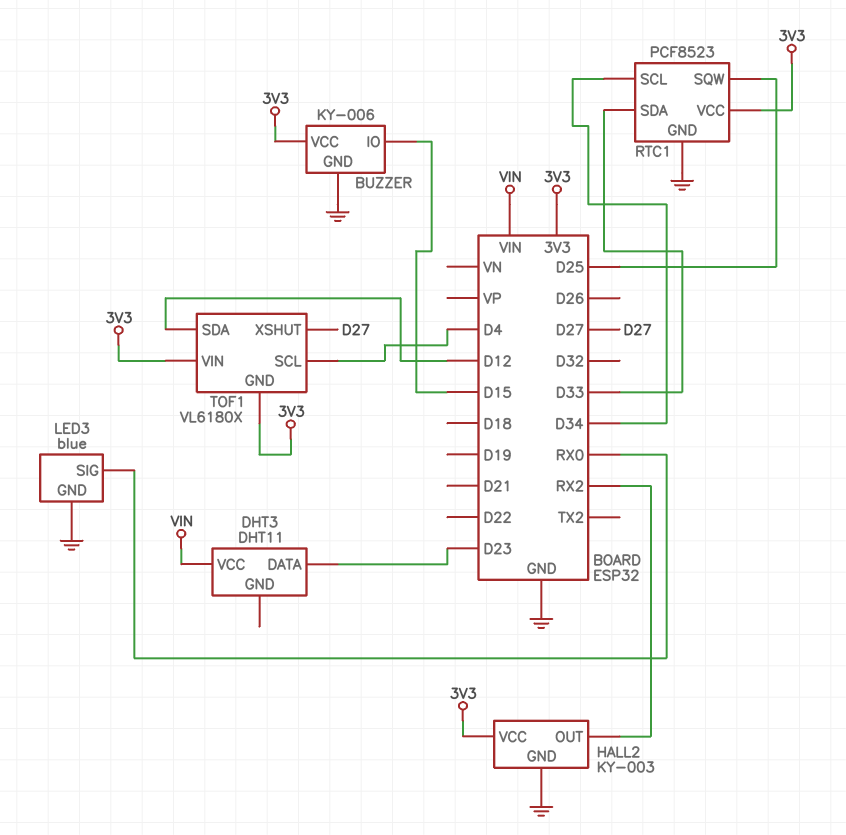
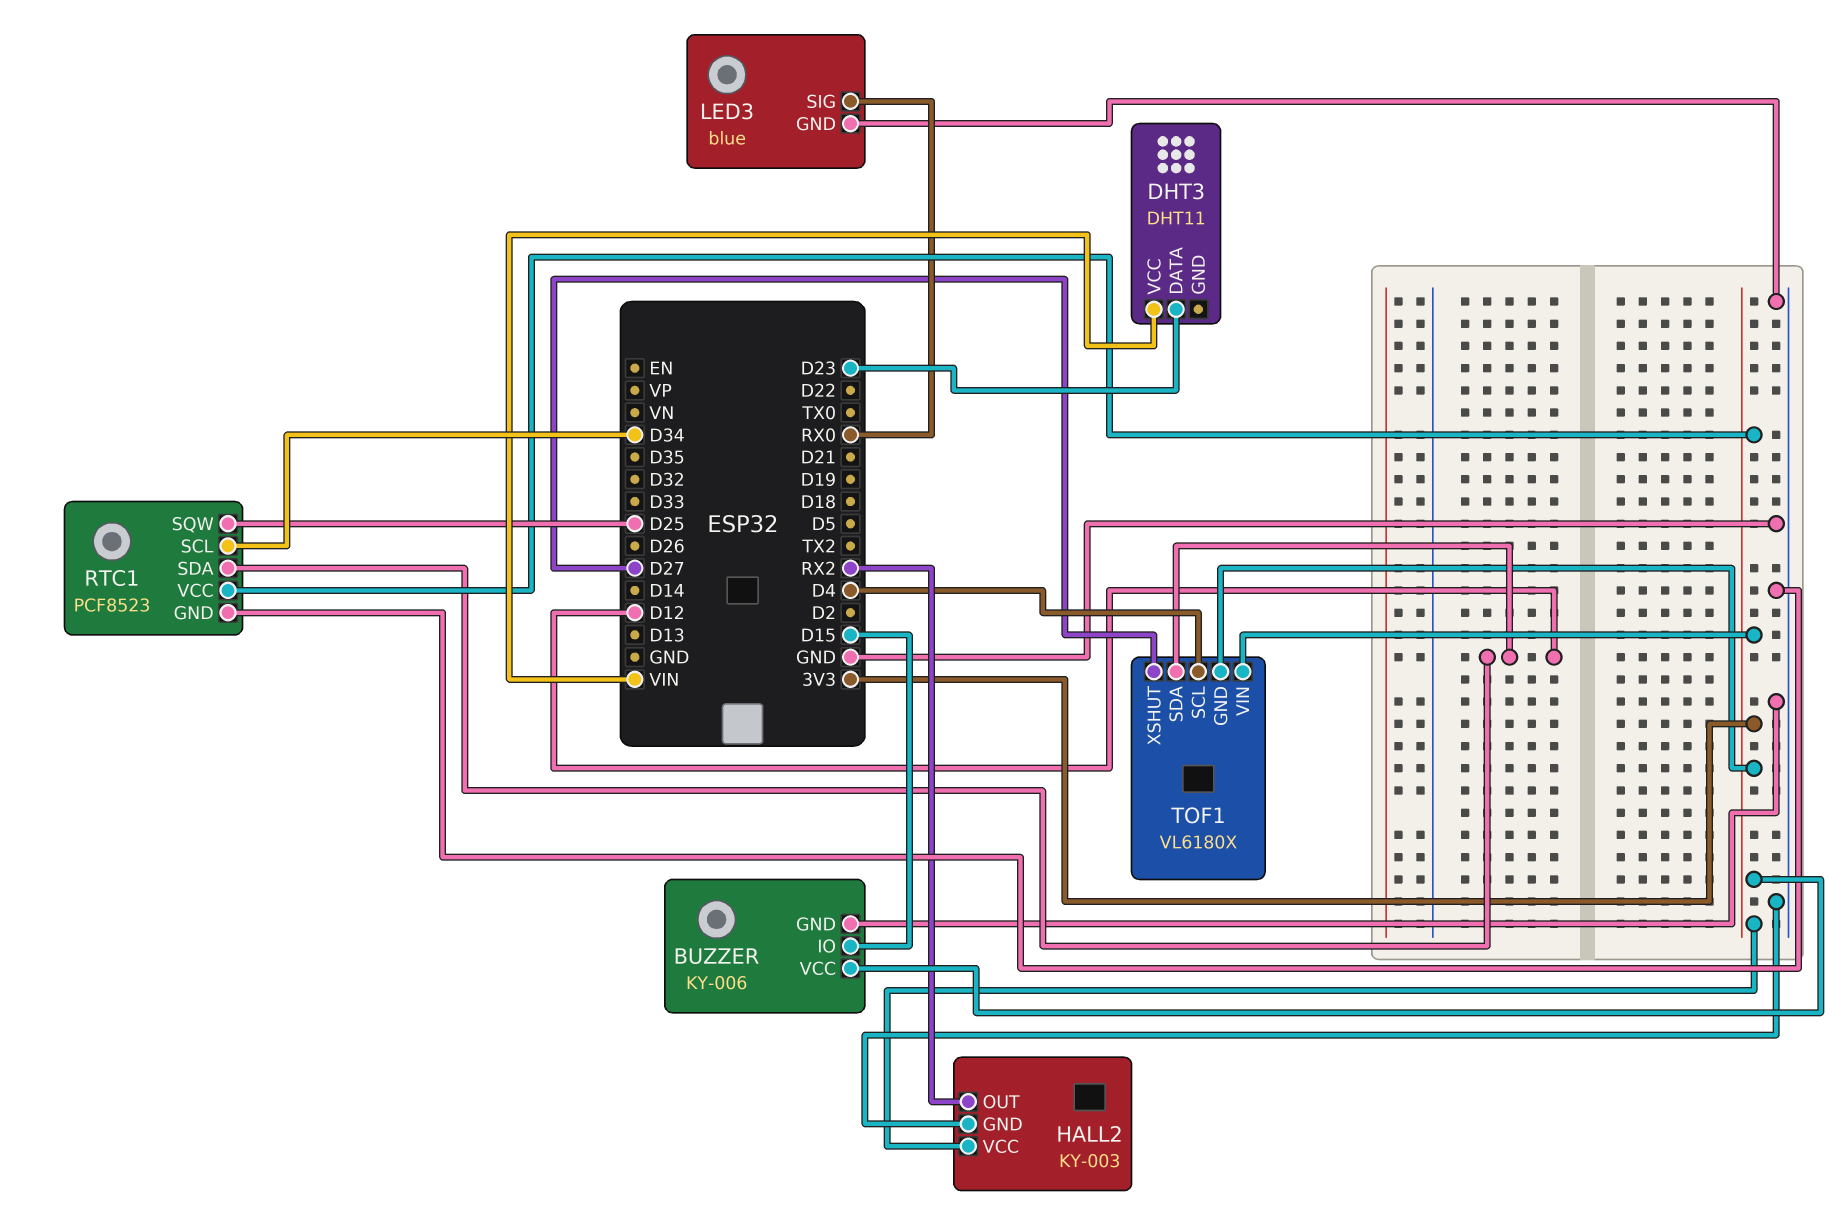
RTC1 pin SDA: D33 -> D12

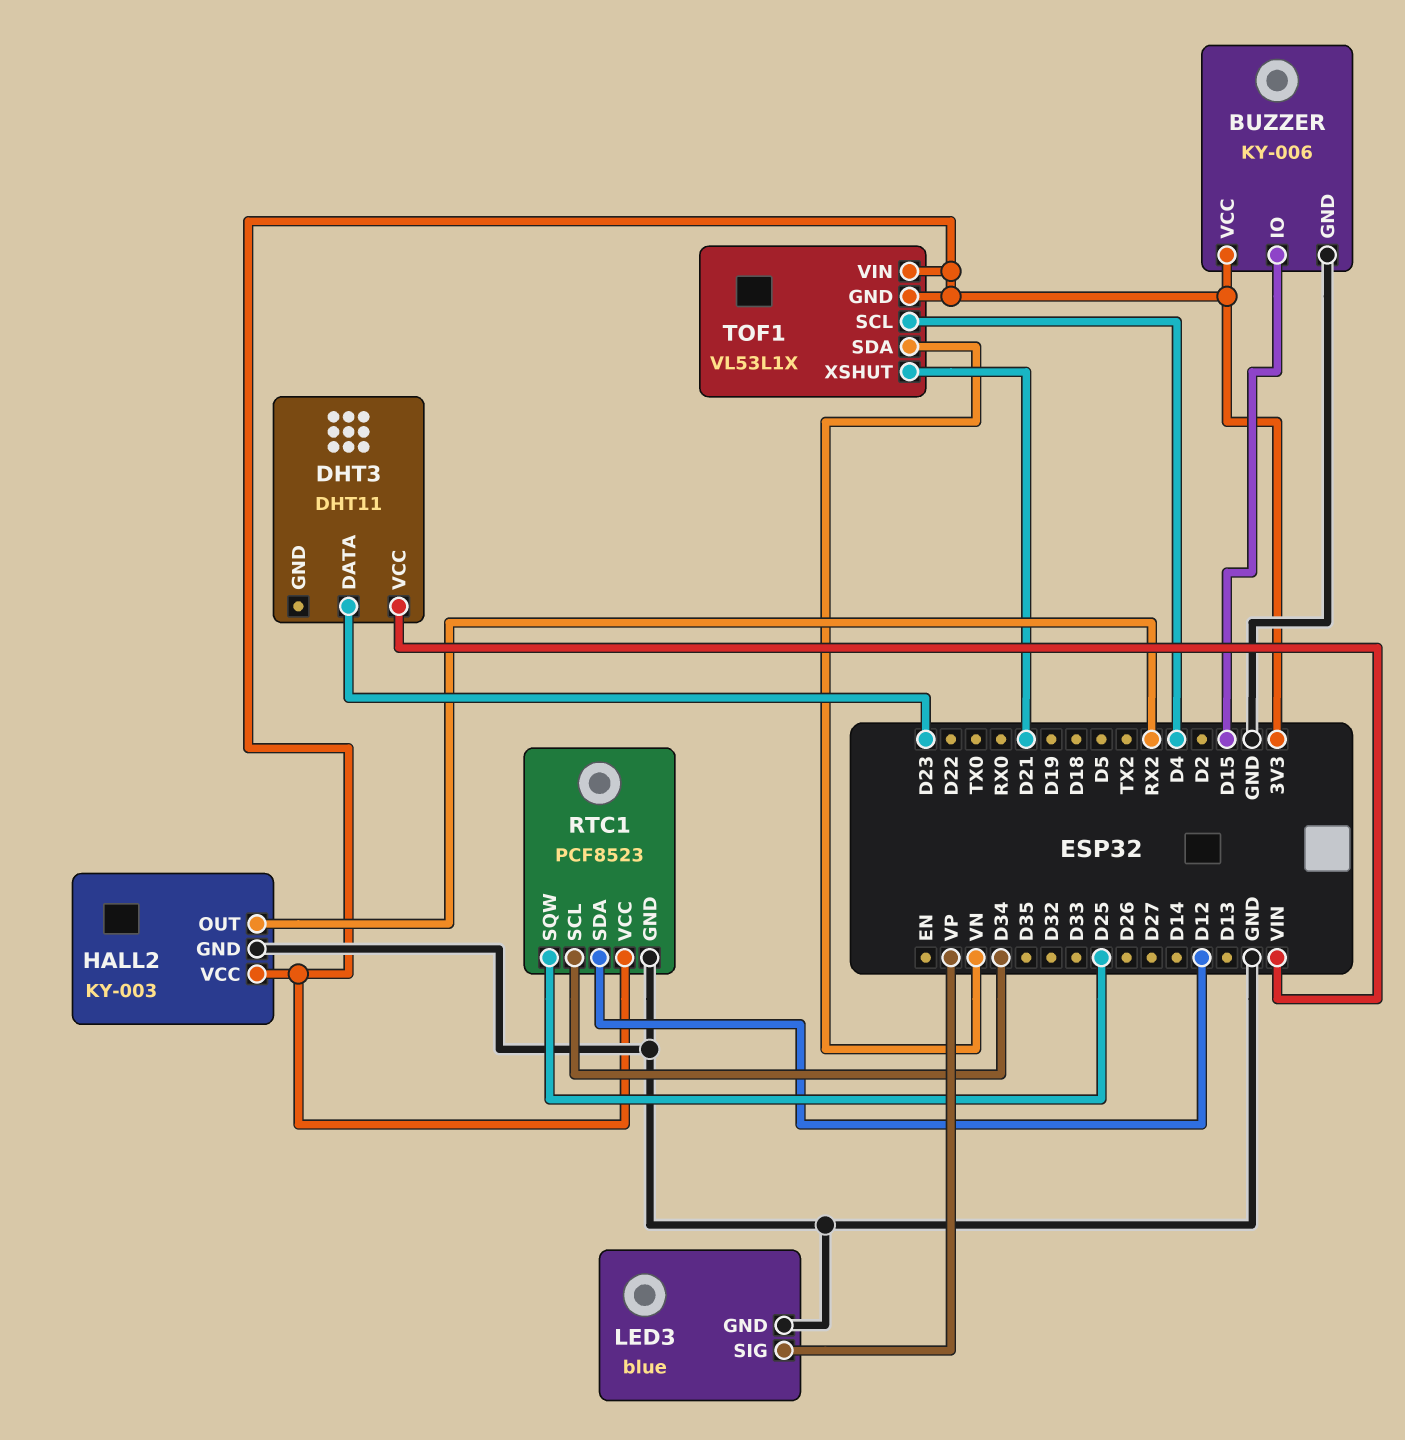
LED3 pin SIG: RX0 -> VP
TOF1: VL6180X -> VL53L1X
TOF1 pin SDA: D12 -> VN
TOF1 pin XSHUT: D27 -> D21

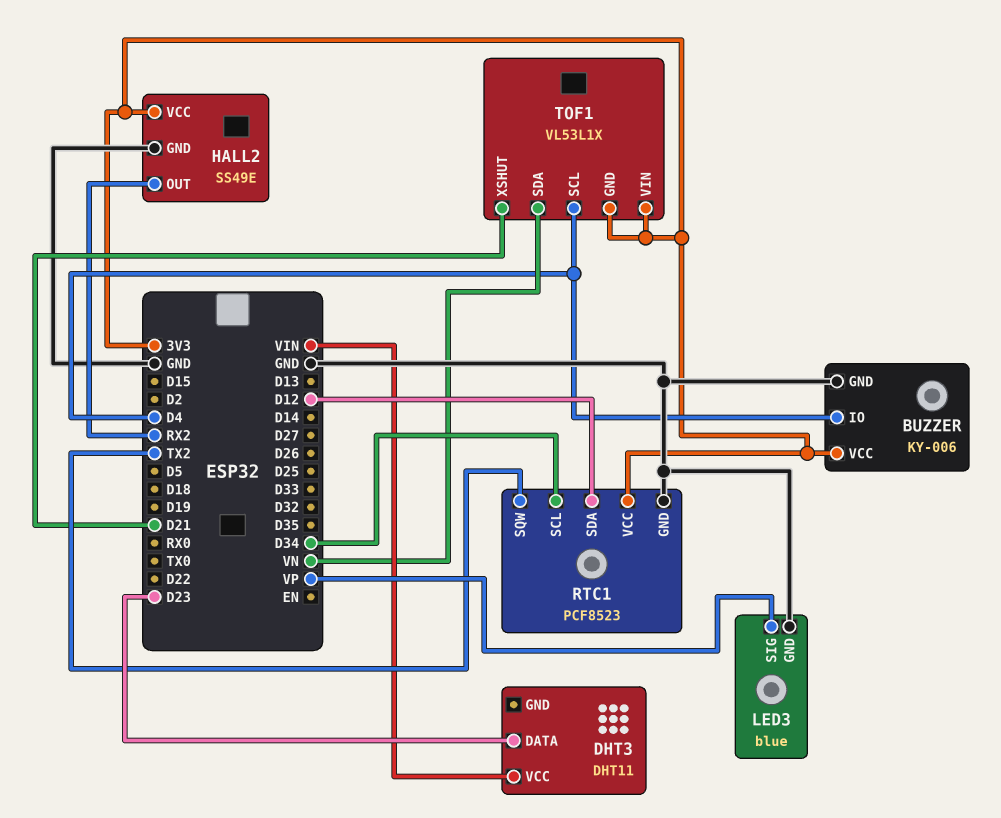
BUZZER pin IO: D15 -> D4
HALL2: KY-003 -> SS49E
RTC1 pin SQW: D25 -> TX2

